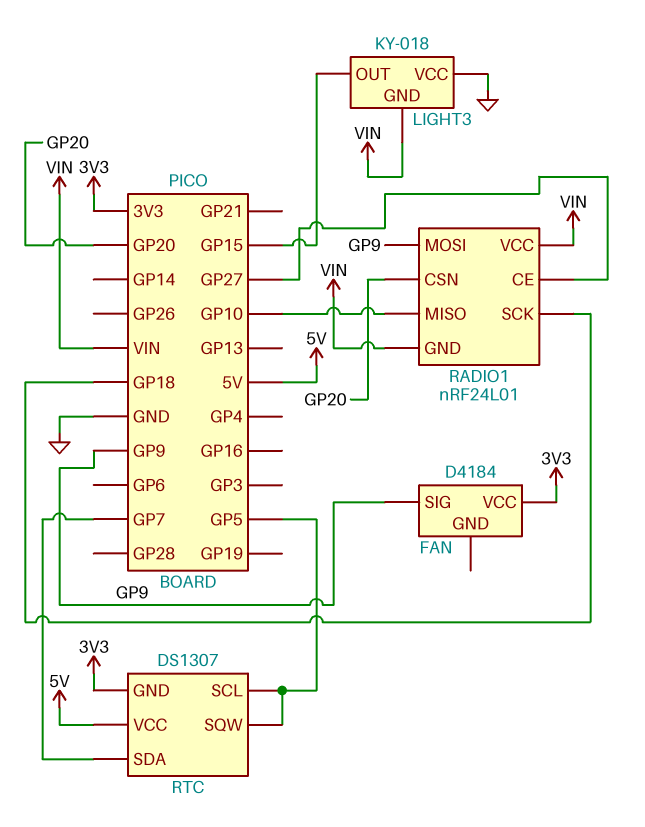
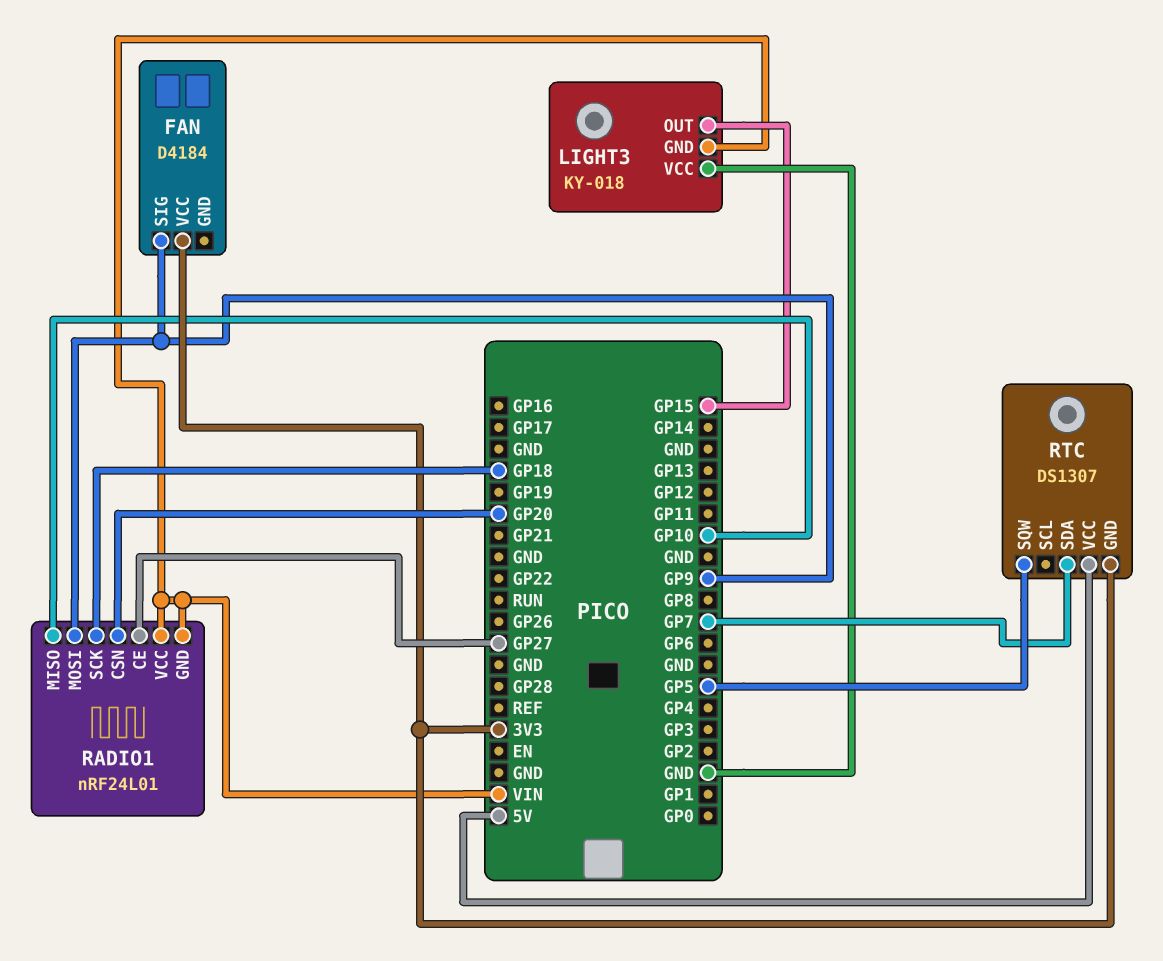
RTC pin SCL: GP5 -> none

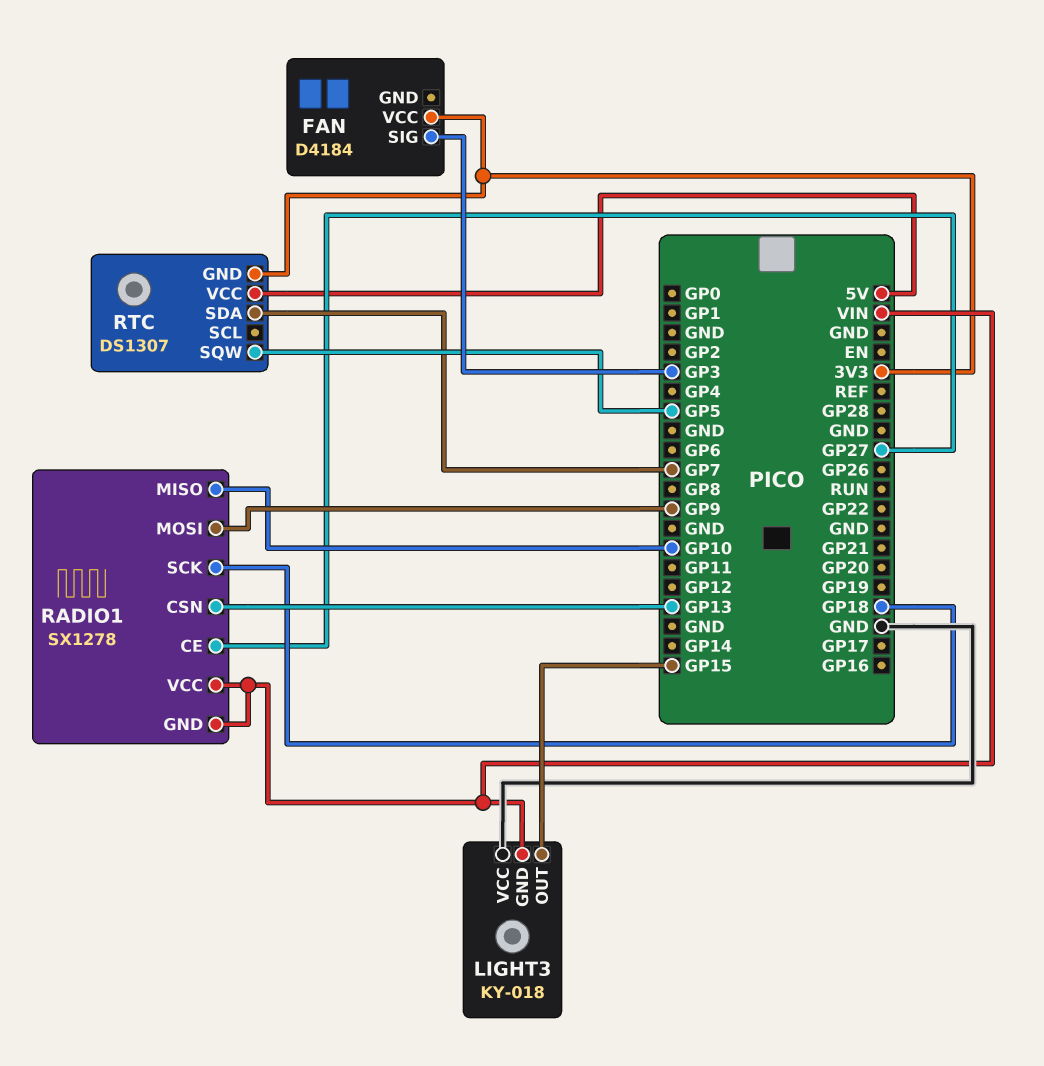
FAN pin SIG: GP9 -> GP3
RADIO1: nRF24L01 -> SX1278
RADIO1 pin CSN: GP20 -> GP13

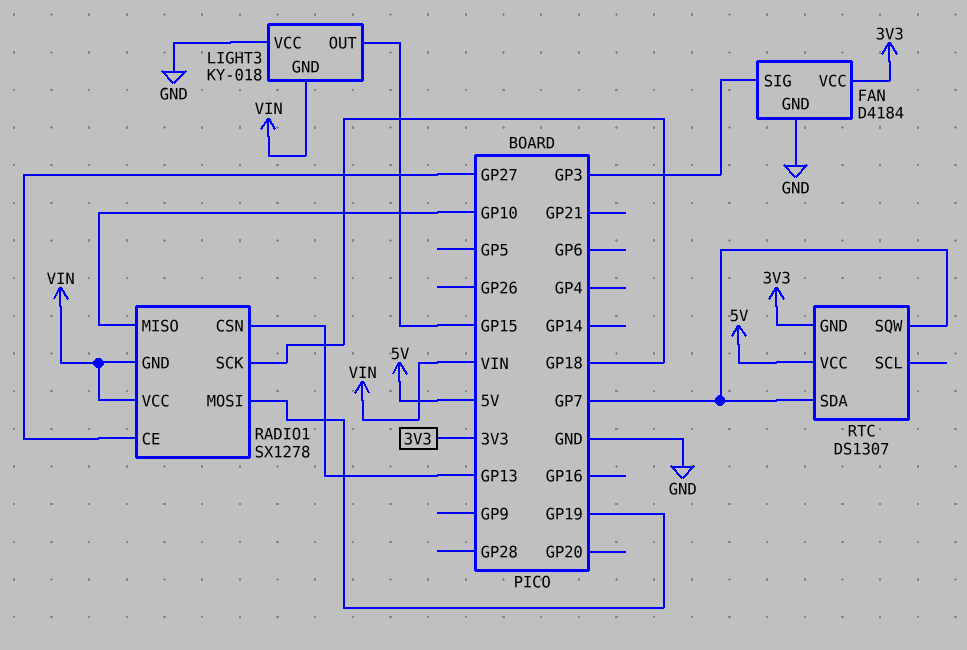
FAN pin GND: none -> GND
RADIO1 pin MOSI: GP9 -> GP19
RTC pin SQW: GP5 -> GP7

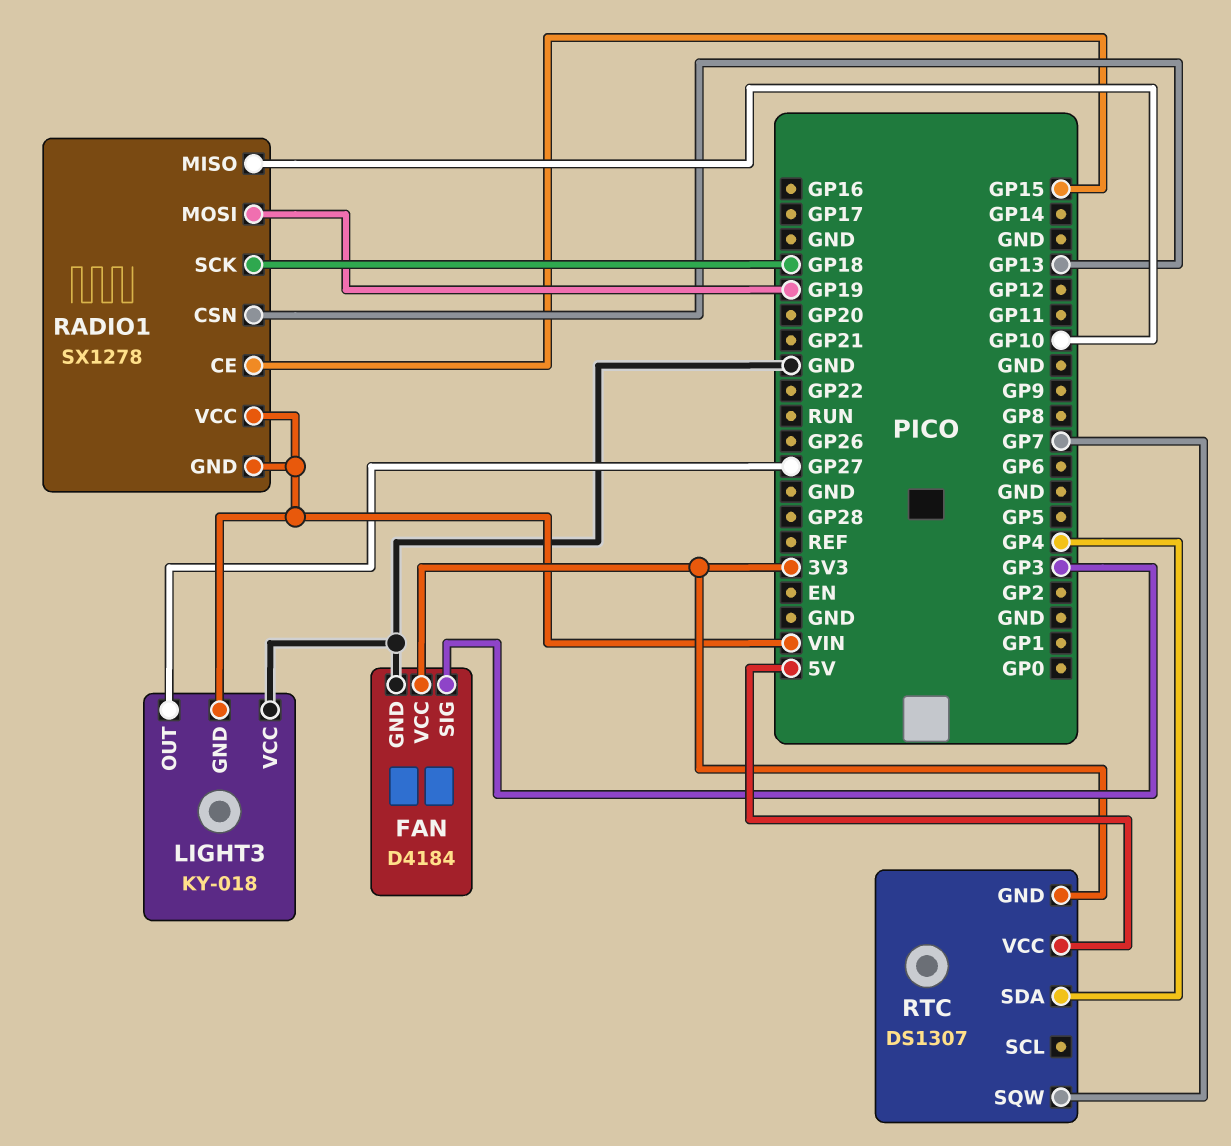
LIGHT3 pin OUT: GP15 -> GP27
RADIO1 pin CE: GP27 -> GP15
RTC pin SDA: GP7 -> GP4

